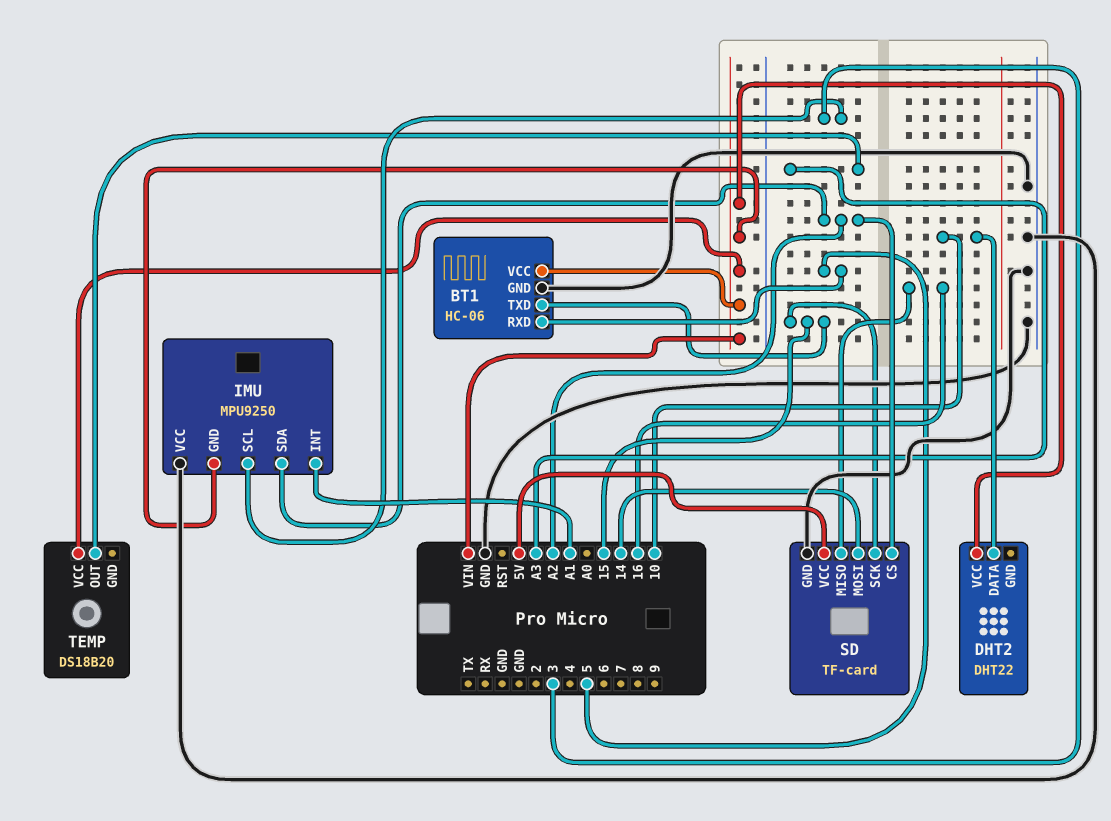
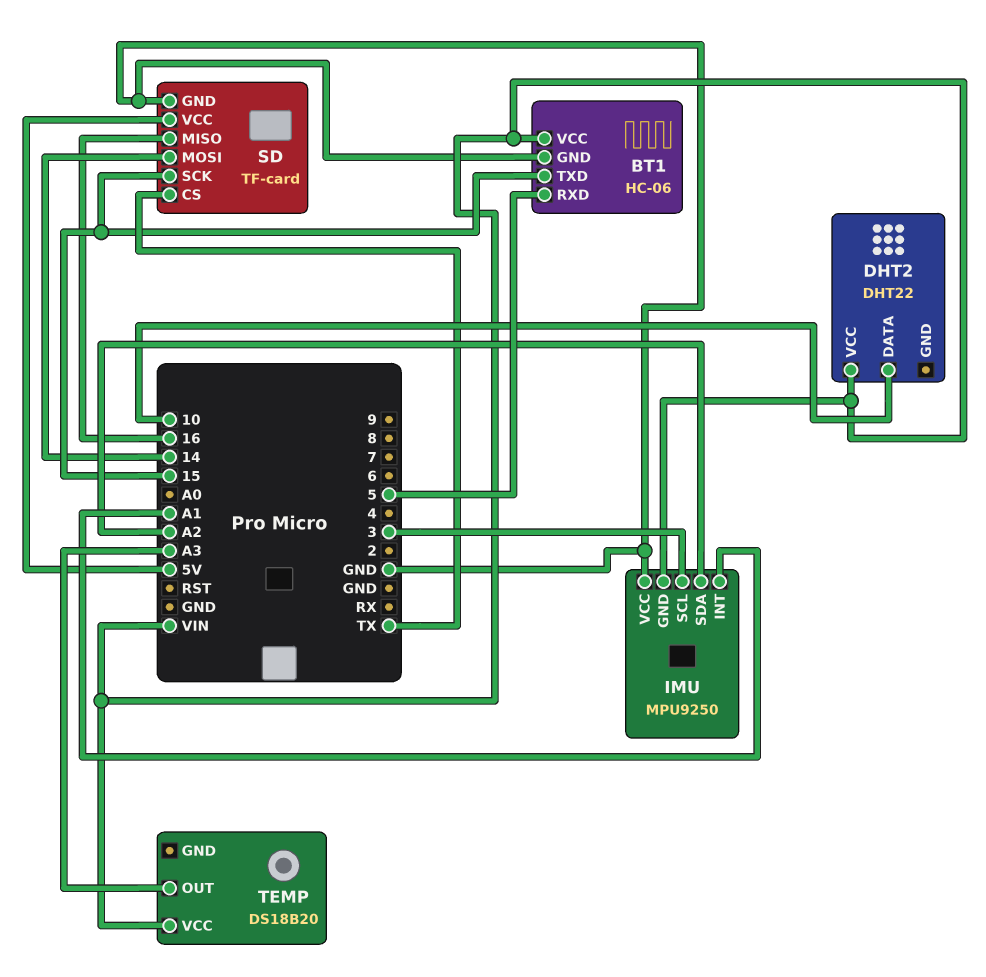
SD pin CS: A2 -> TX

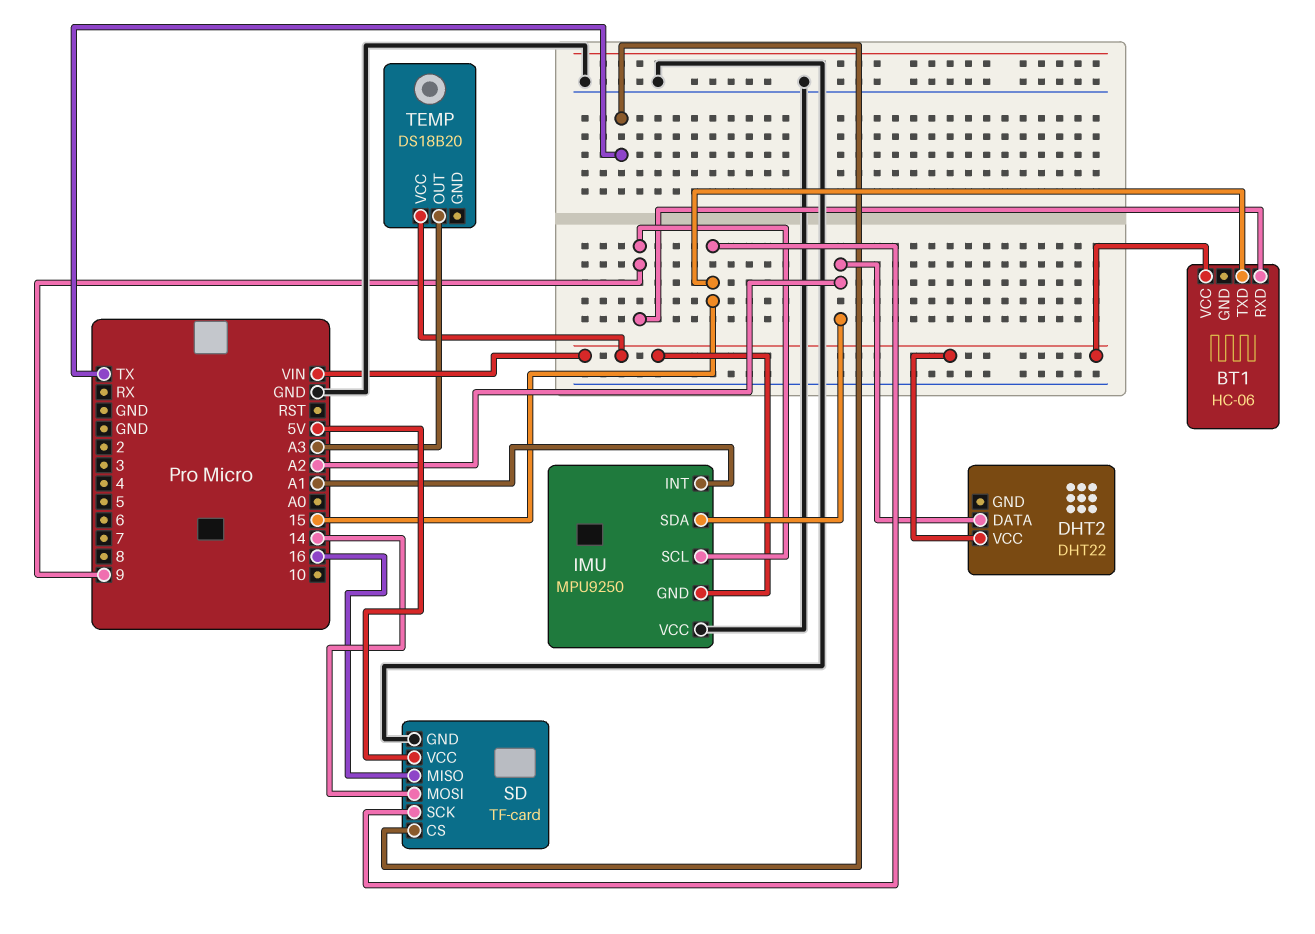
BT1 pin GND: GND -> none
BT1 pin RXD: 5 -> 9
DHT2 pin DATA: 10 -> A2
IMU pin SCL: 3 -> 9

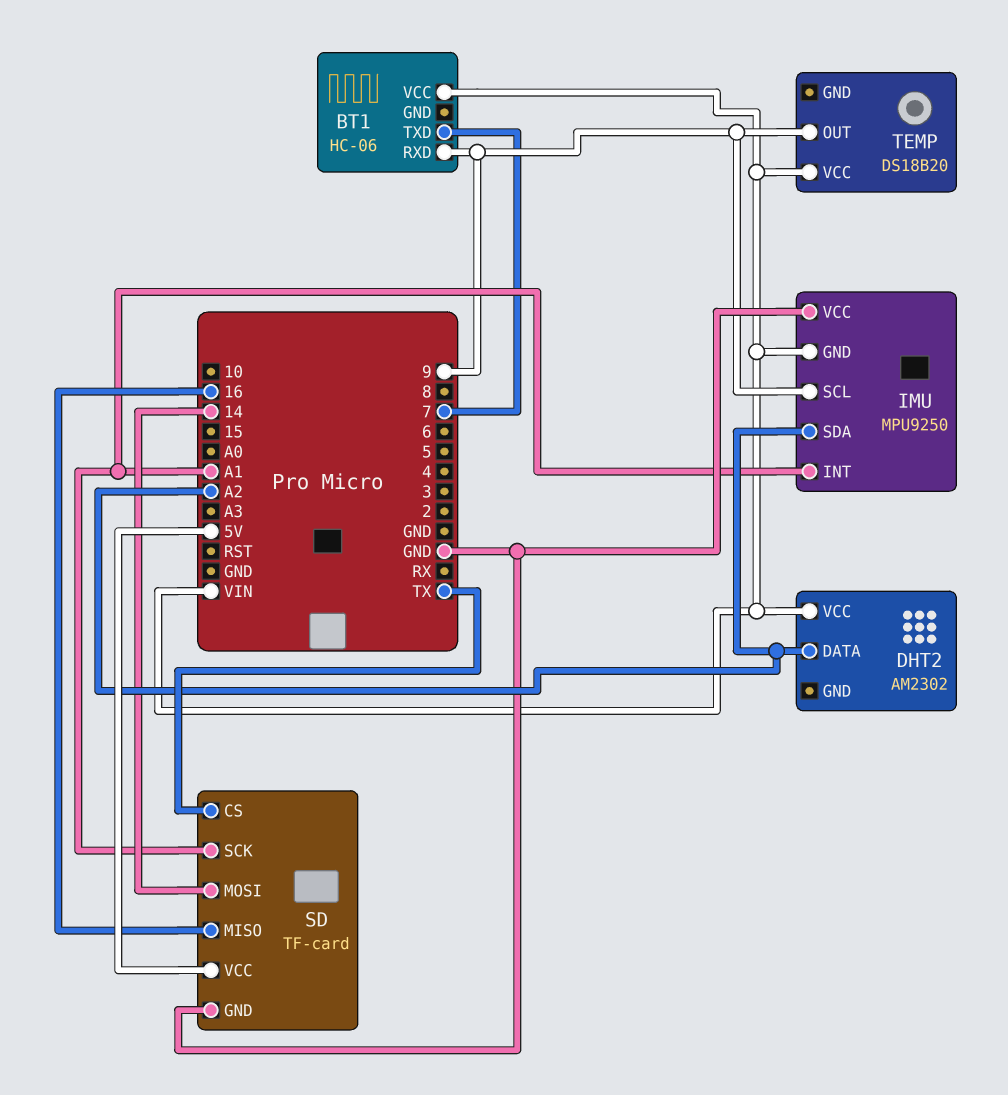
BT1 pin TXD: 15 -> 7
DHT2: DHT22 -> AM2302
SD pin SCK: 15 -> A1
TEMP pin OUT: A3 -> 9

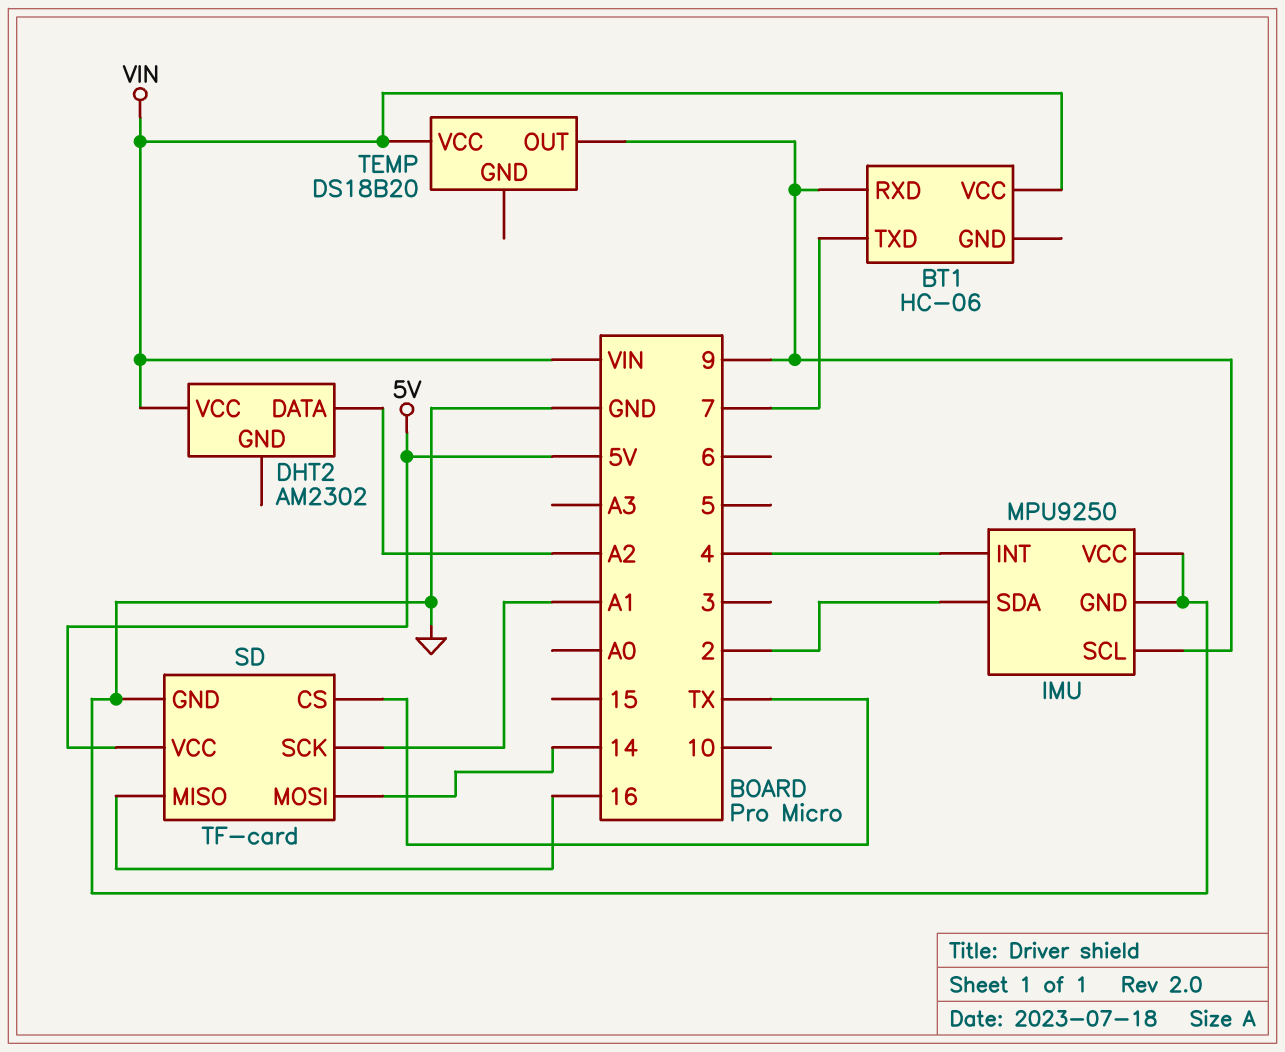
IMU pin GND: VIN -> GND
IMU pin INT: A1 -> 4
IMU pin SDA: A2 -> 2

